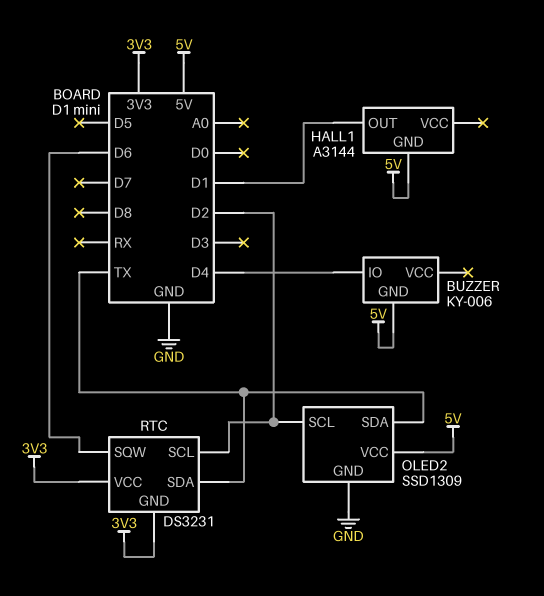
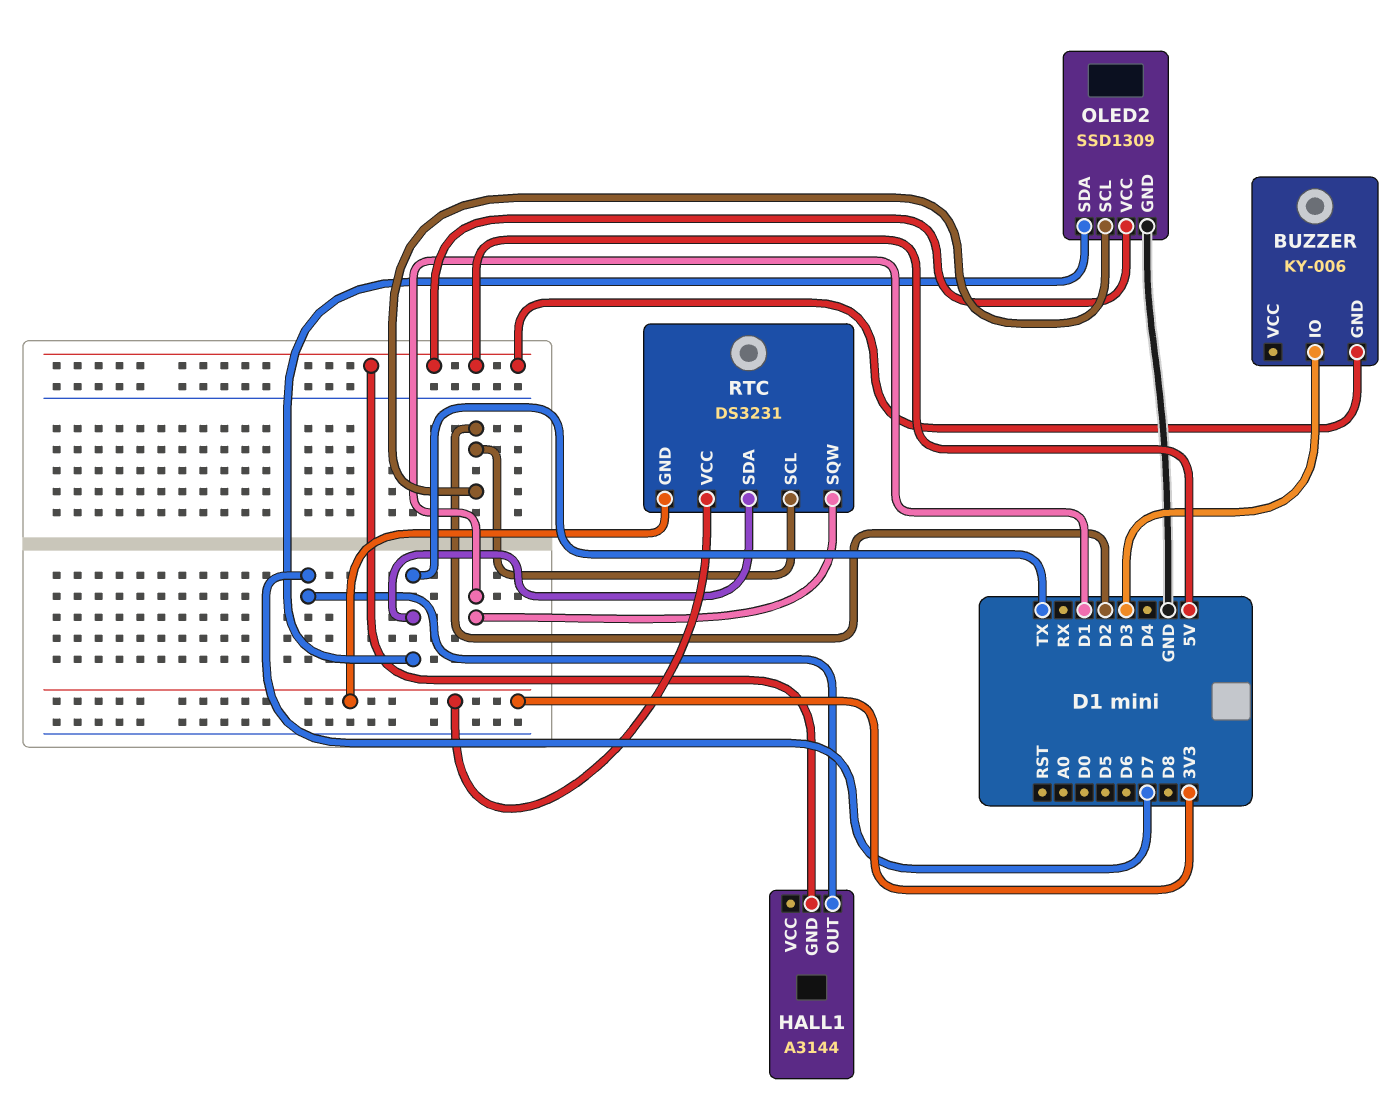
BUZZER pin IO: D4 -> D3
HALL1 pin OUT: D1 -> D7
RTC pin SQW: D6 -> D1

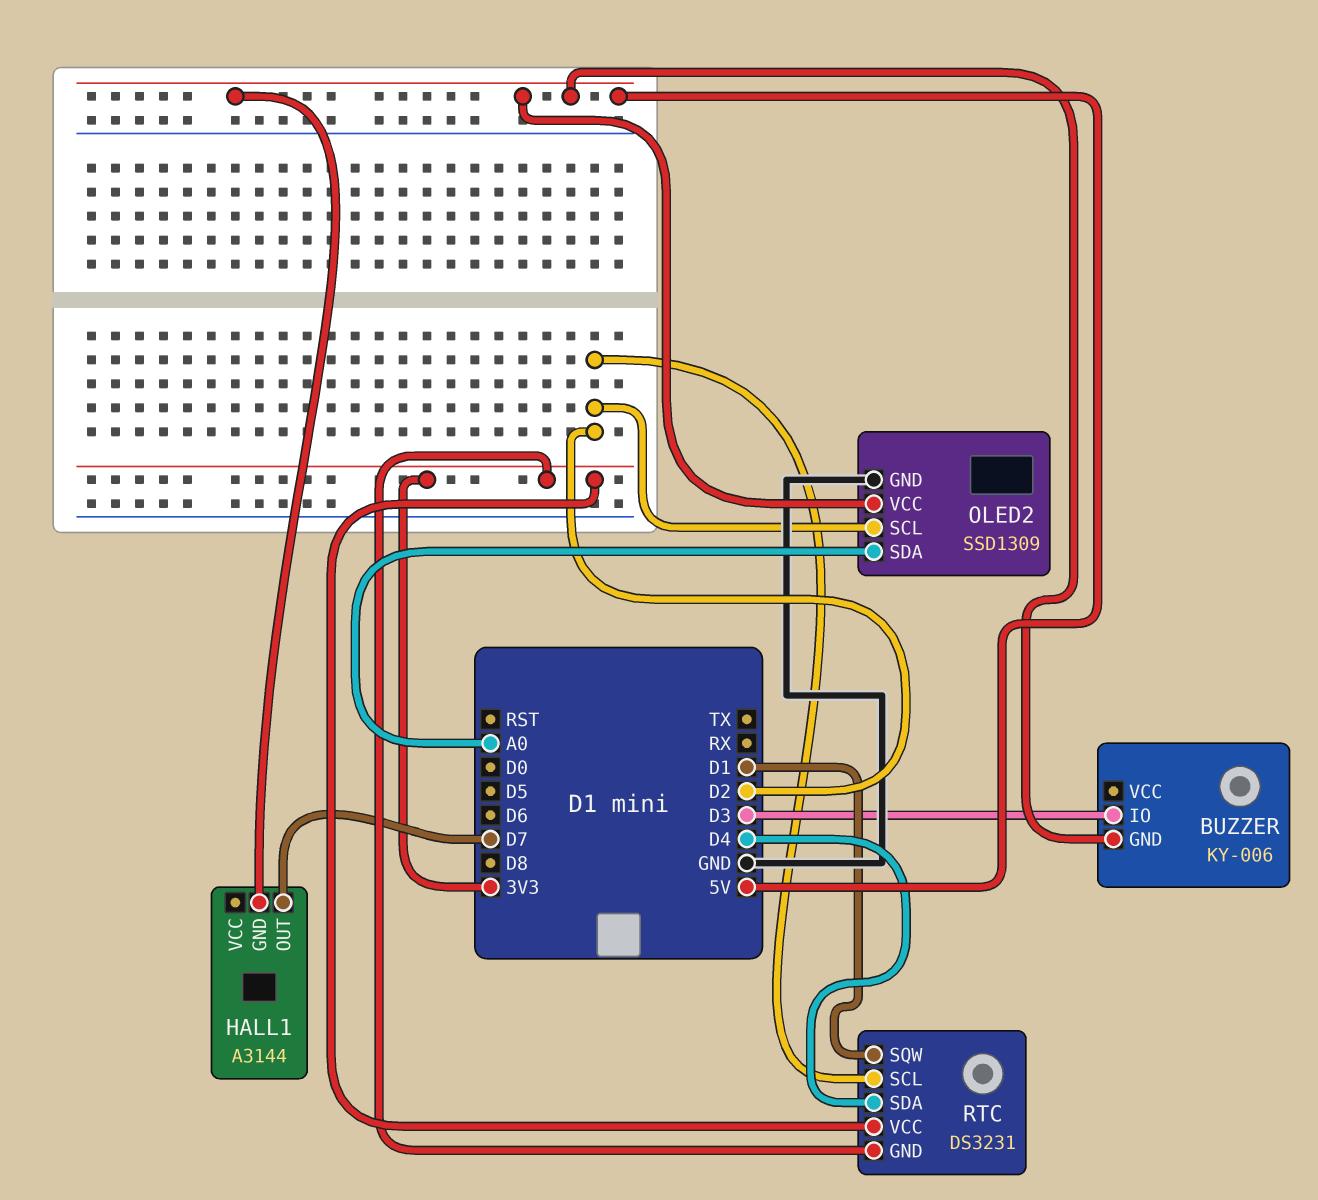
OLED2 pin SDA: TX -> A0
RTC pin SDA: TX -> D4

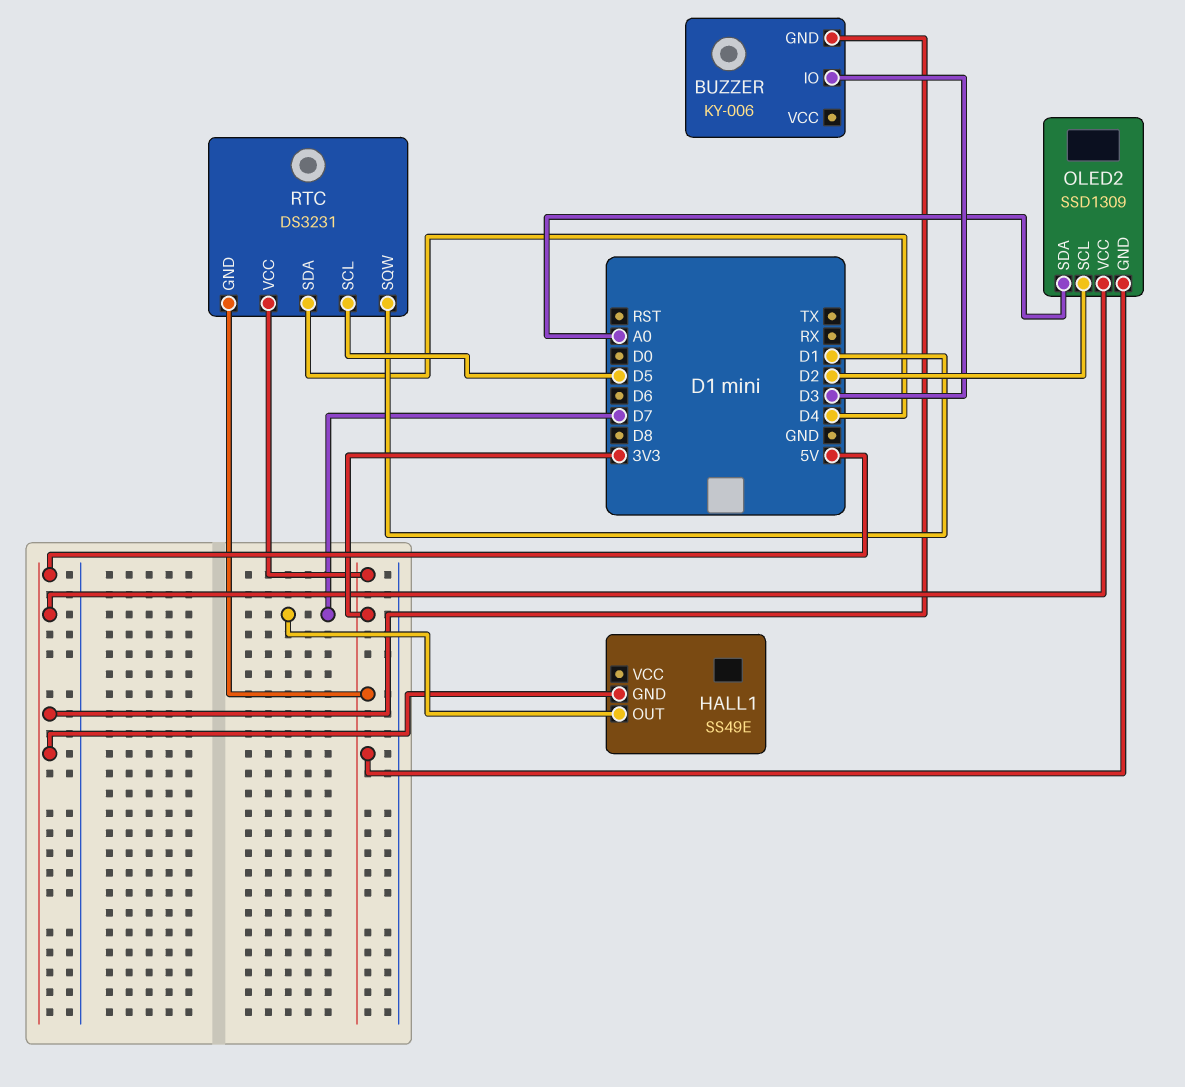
HALL1: A3144 -> SS49E
OLED2 pin GND: GND -> 3V3
RTC pin SCL: D2 -> D5

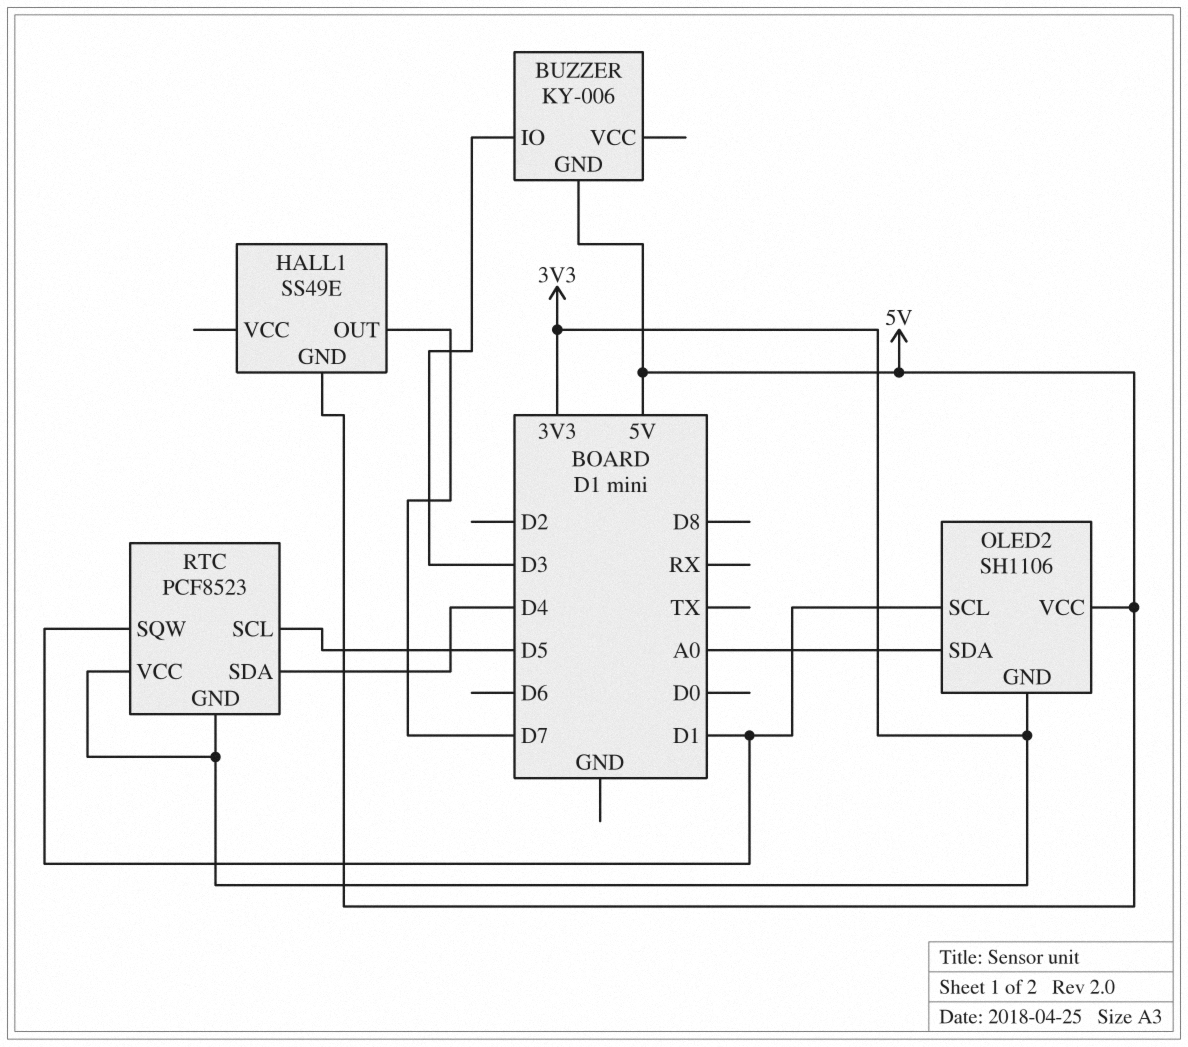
OLED2: SSD1309 -> SH1106
OLED2 pin SCL: D2 -> D1
RTC: DS3231 -> PCF8523

